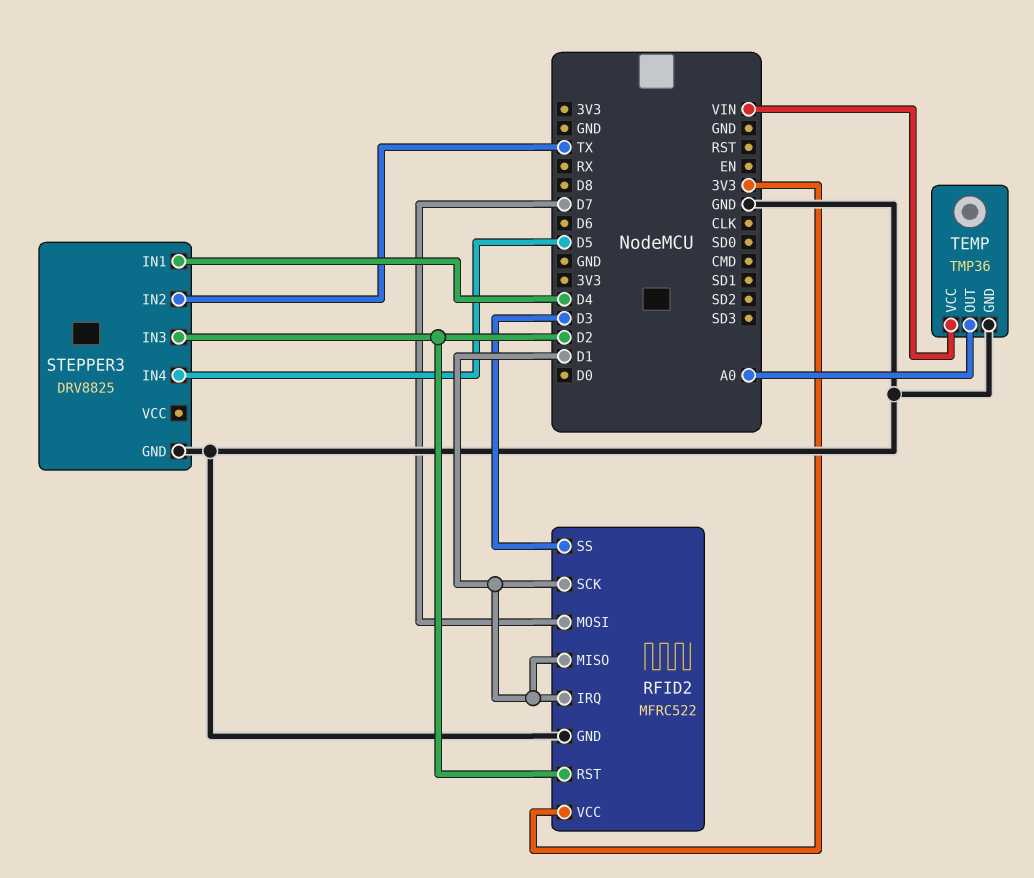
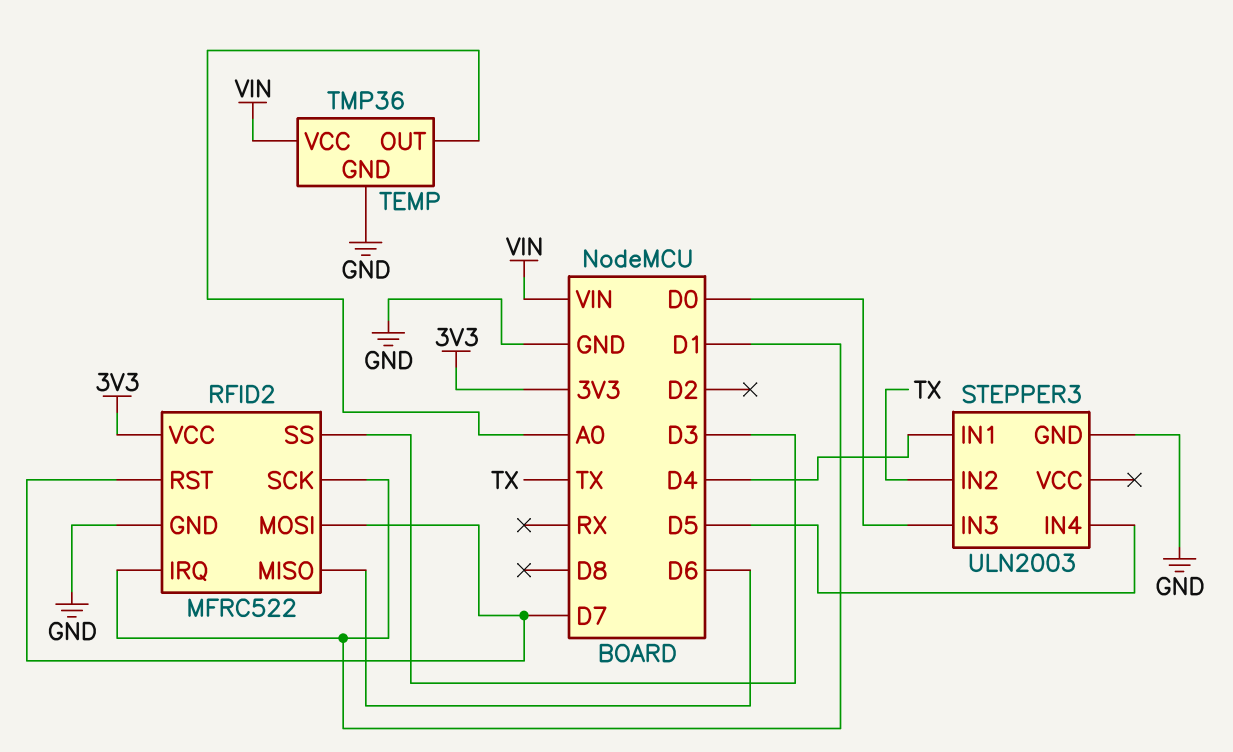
RFID2 pin MISO: D1 -> D6
RFID2 pin RST: D2 -> D7
STEPPER3: DRV8825 -> ULN2003
STEPPER3 pin IN3: D2 -> D0

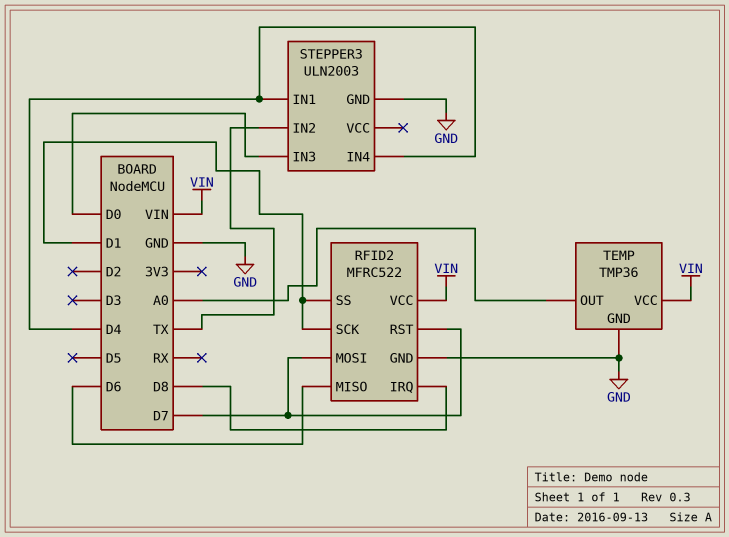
RFID2 pin IRQ: D1 -> D8
RFID2 pin SS: D3 -> D1
RFID2 pin VCC: 3V3 -> VIN
STEPPER3 pin IN4: D5 -> D4

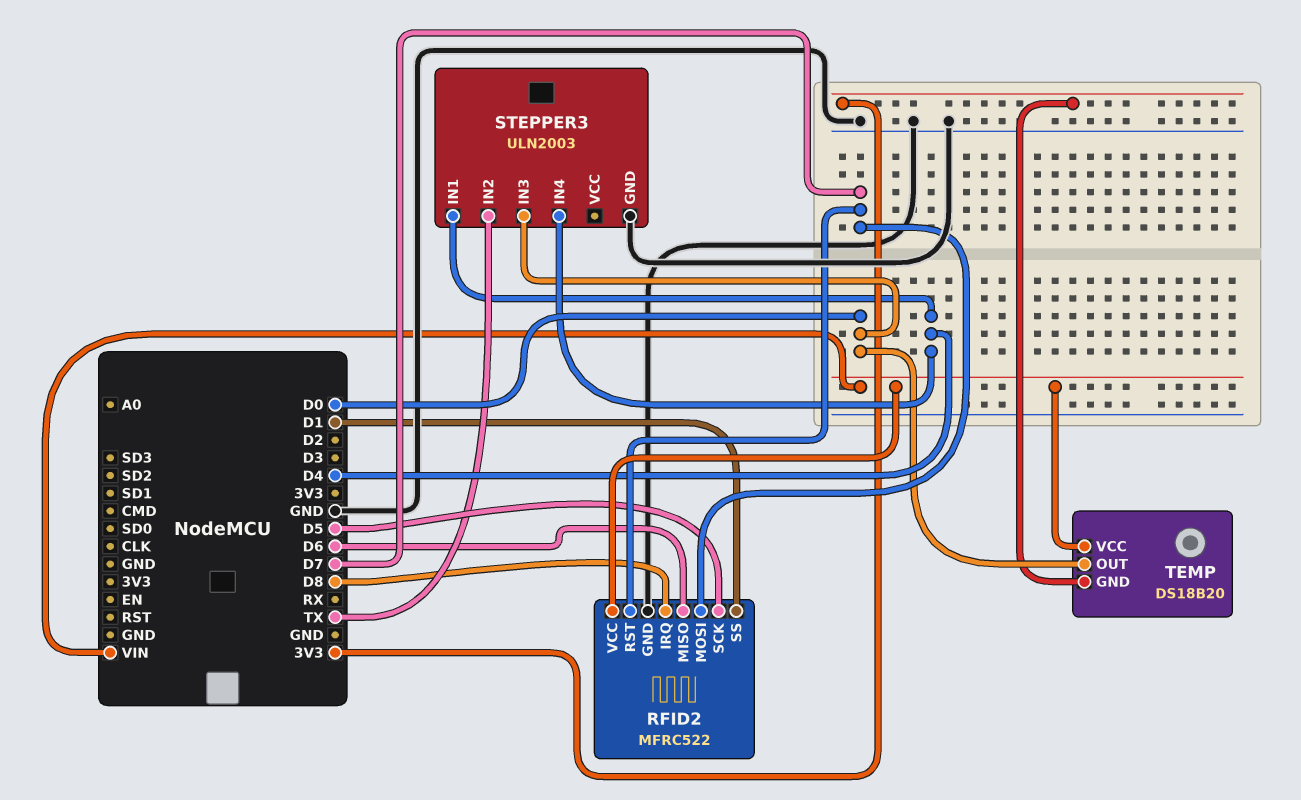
RFID2 pin SCK: D1 -> D5
TEMP: TMP36 -> DS18B20
TEMP pin GND: GND -> 3V3
TEMP pin OUT: A0 -> D0

